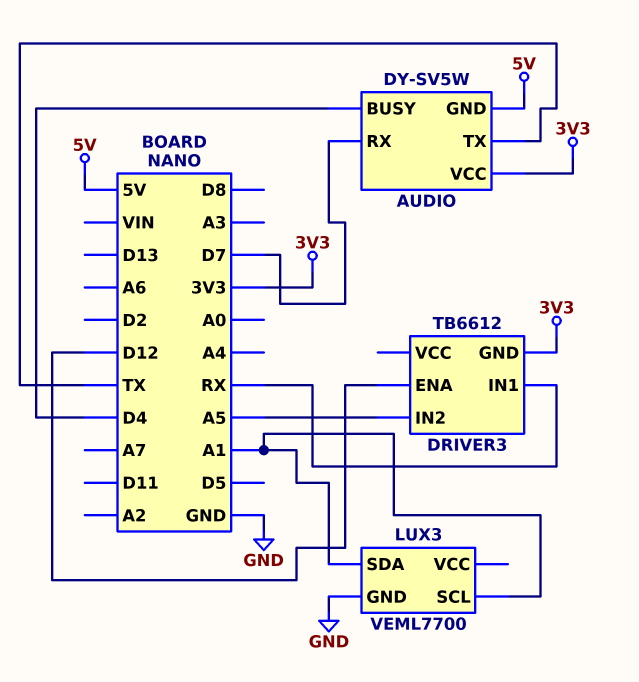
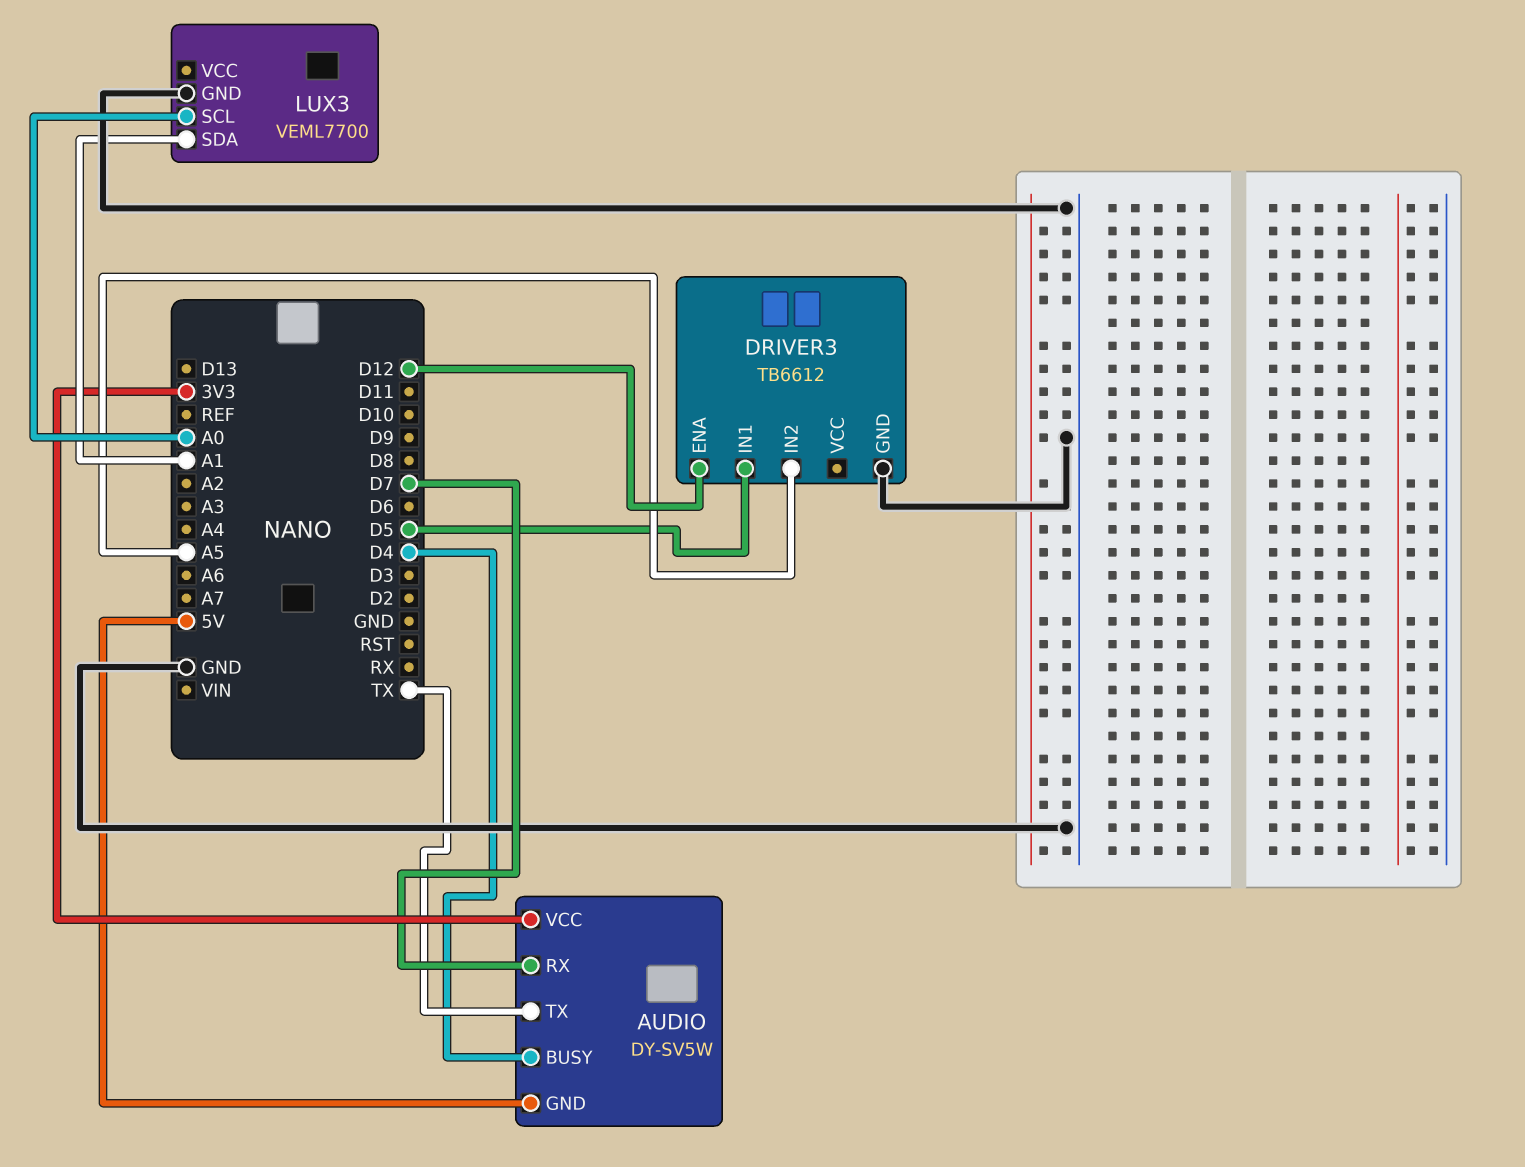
DRIVER3 pin GND: 3V3 -> GND
DRIVER3 pin IN1: RX -> D5
LUX3 pin SCL: A1 -> A0

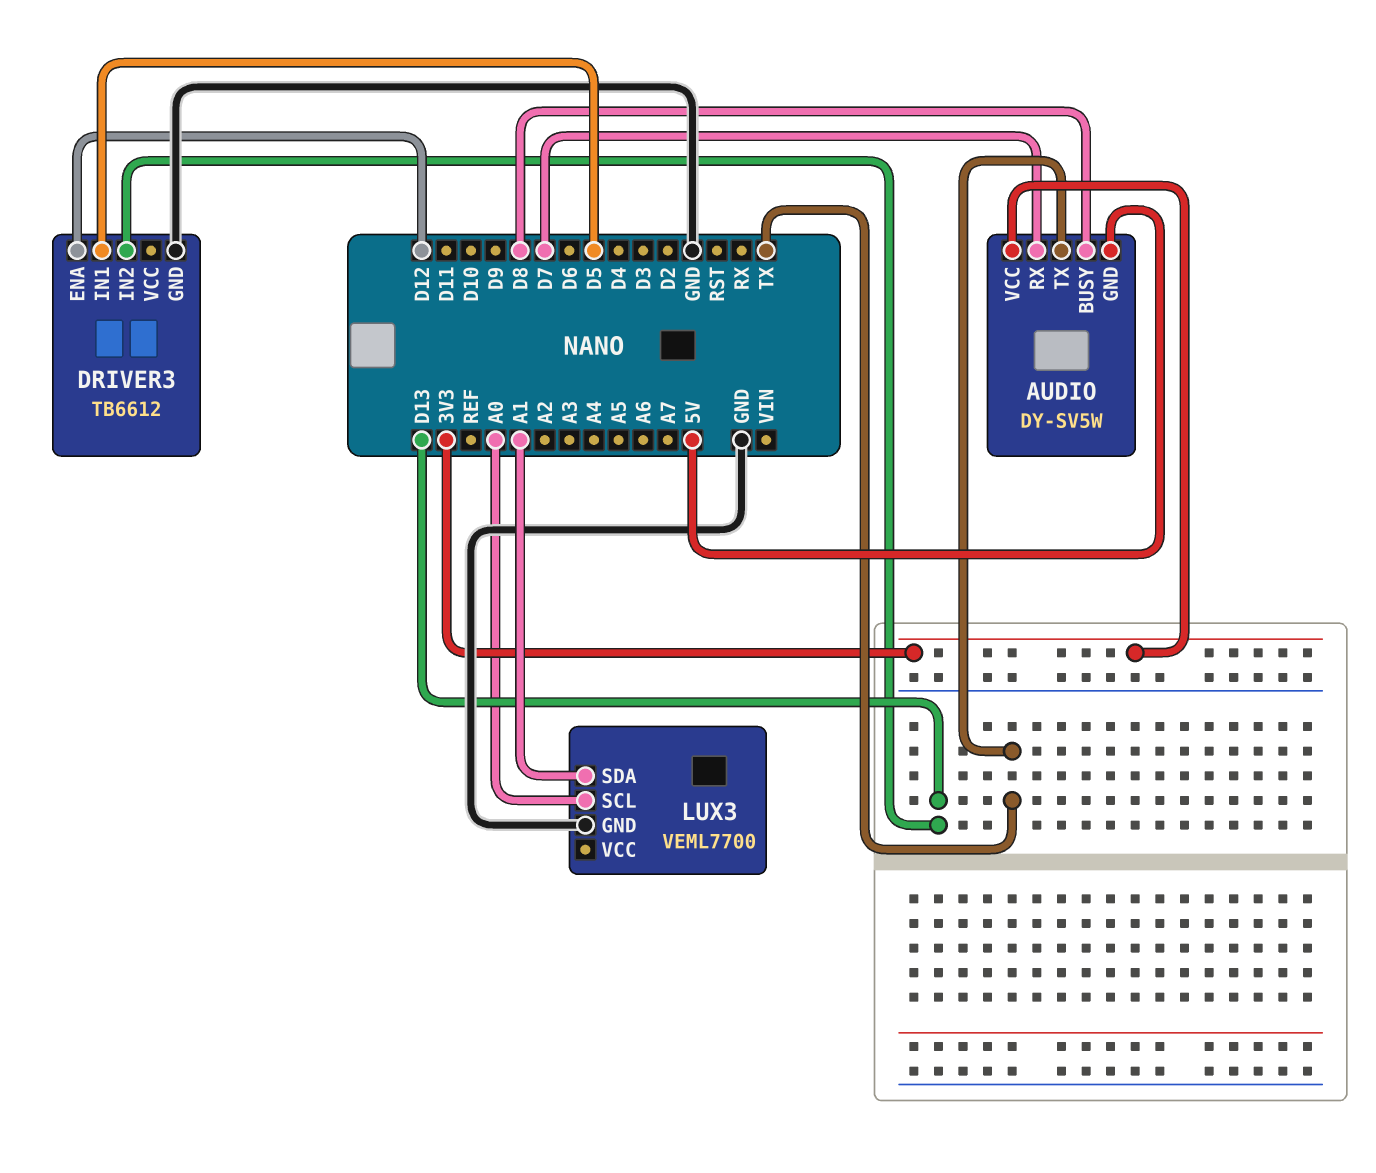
AUDIO pin BUSY: D4 -> D8
DRIVER3 pin IN2: A5 -> D13

